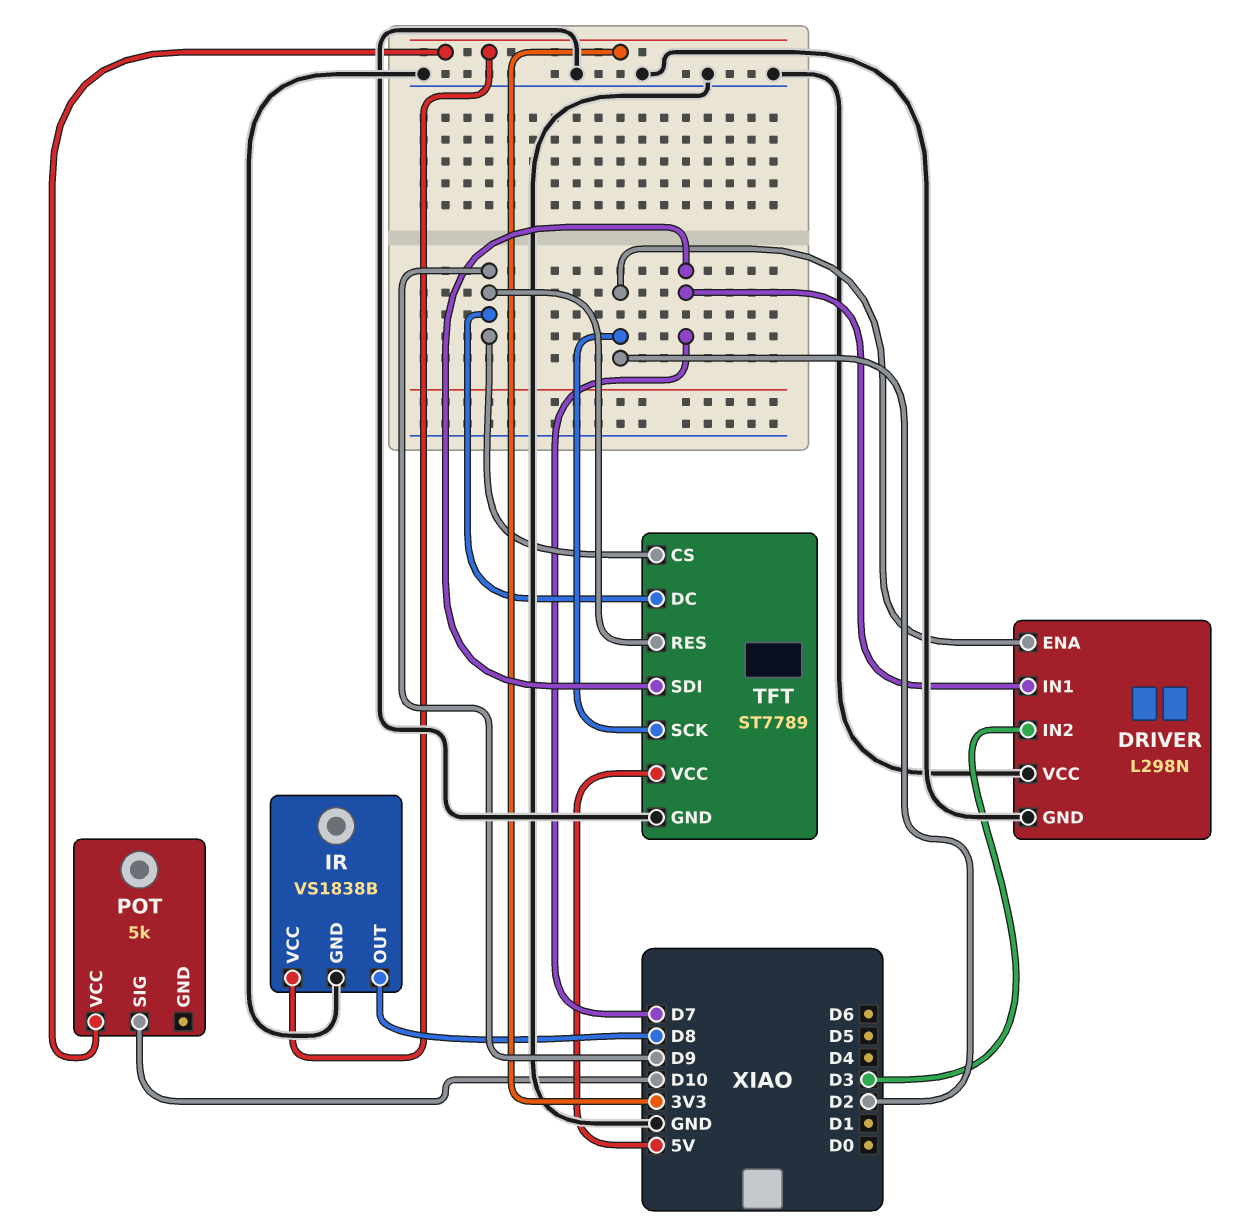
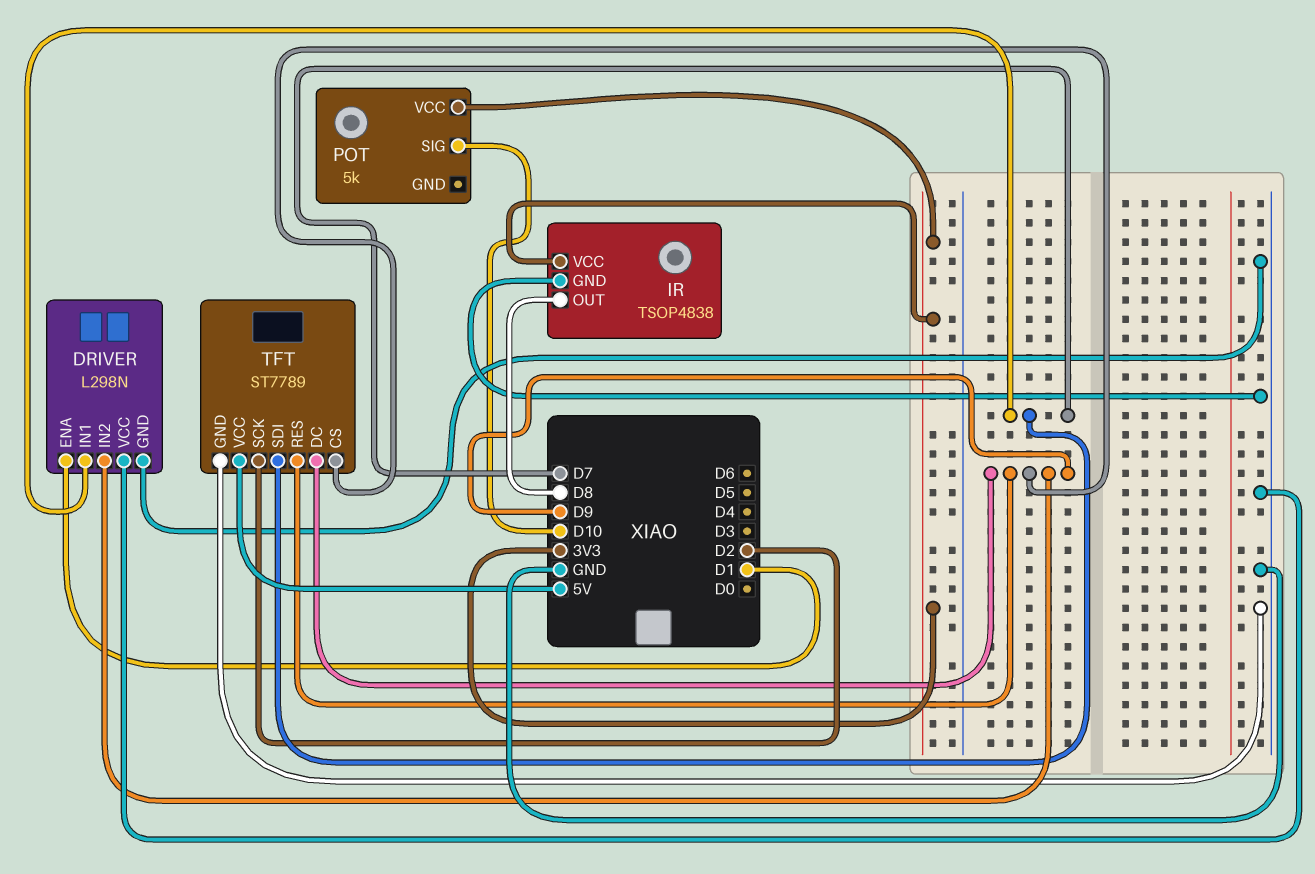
DRIVER pin ENA: D2 -> D1
DRIVER pin IN2: D3 -> D9
IR: VS1838B -> TSOP4838

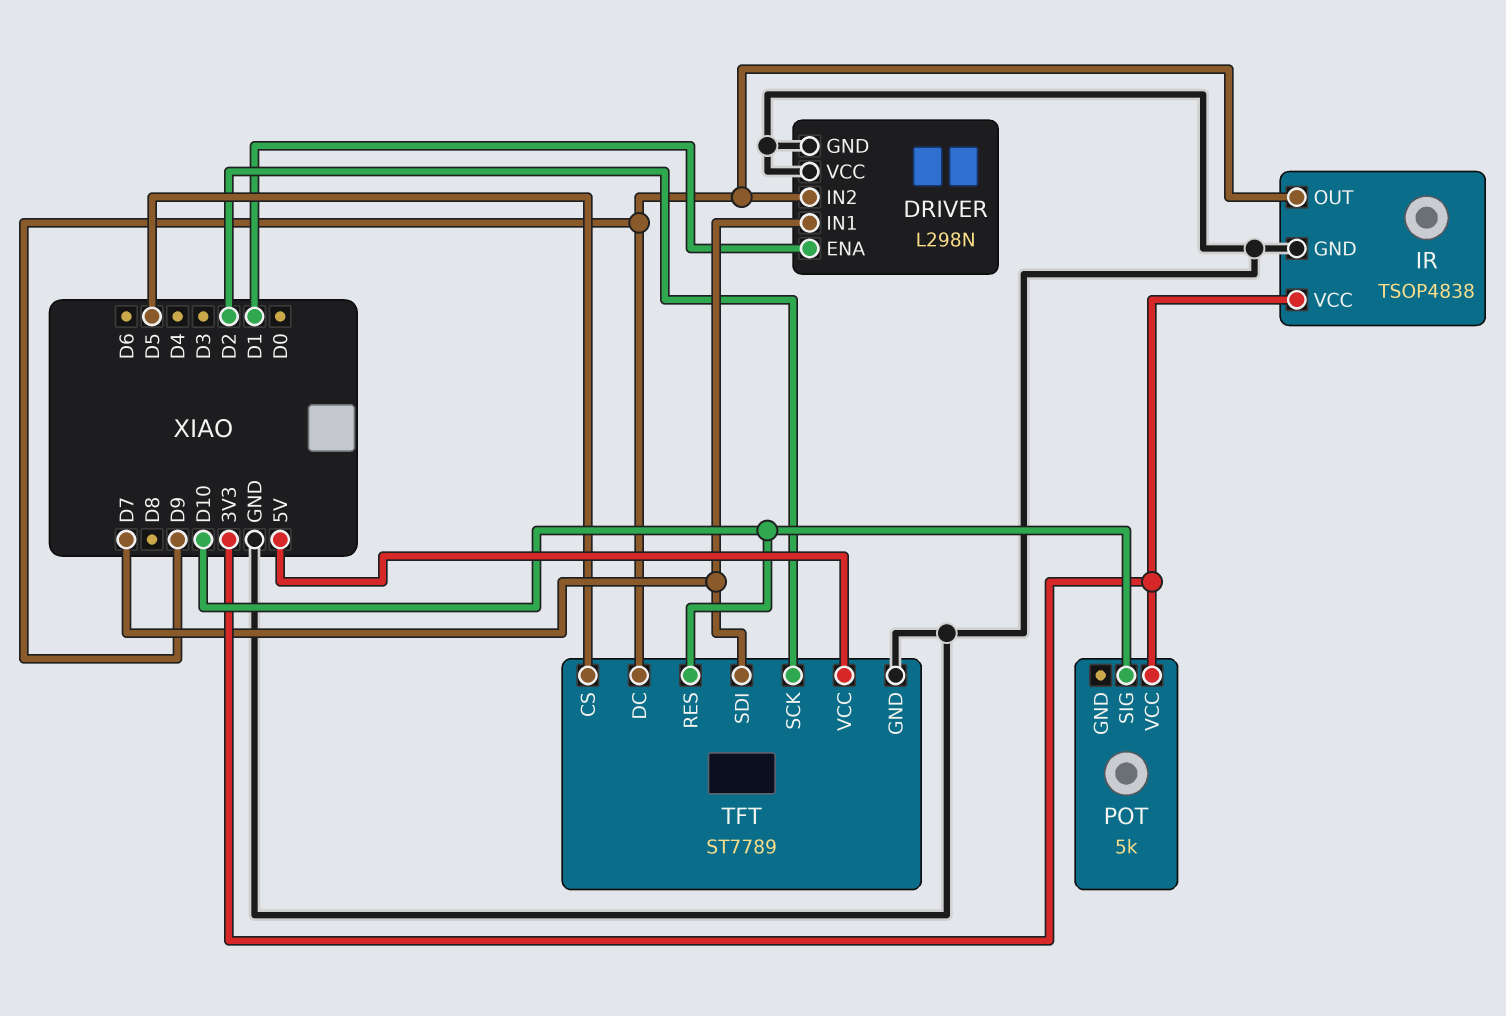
IR pin OUT: D8 -> D9
TFT pin CS: D9 -> D5
TFT pin RES: D9 -> D10

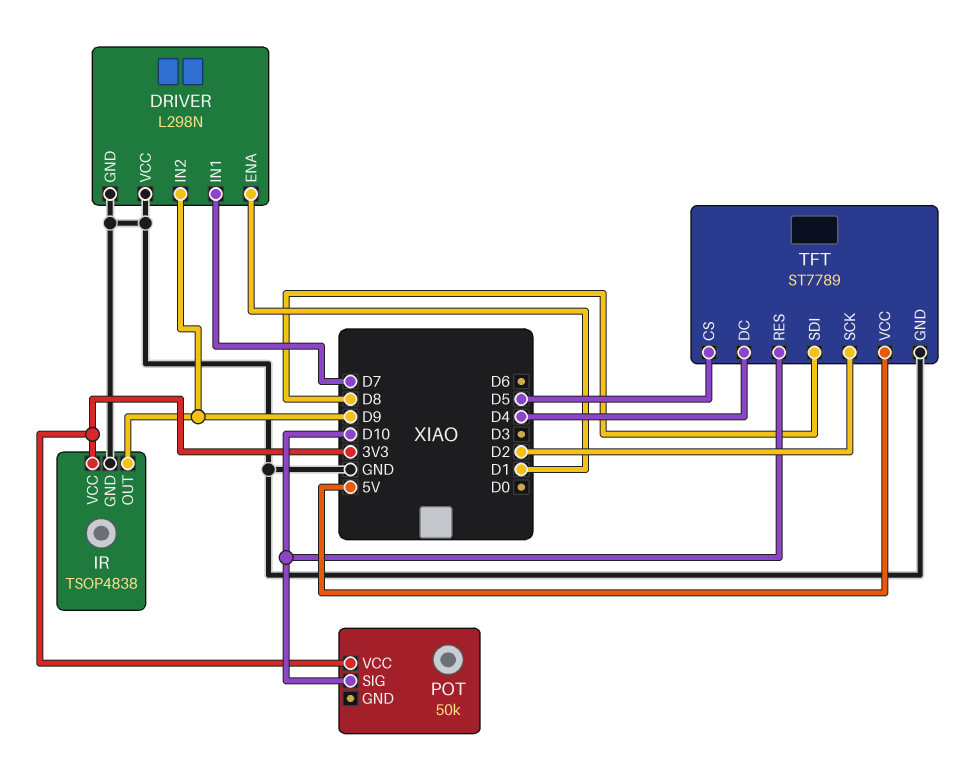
POT: 5k -> 50k
TFT pin DC: D9 -> D4
TFT pin SDI: D7 -> D8

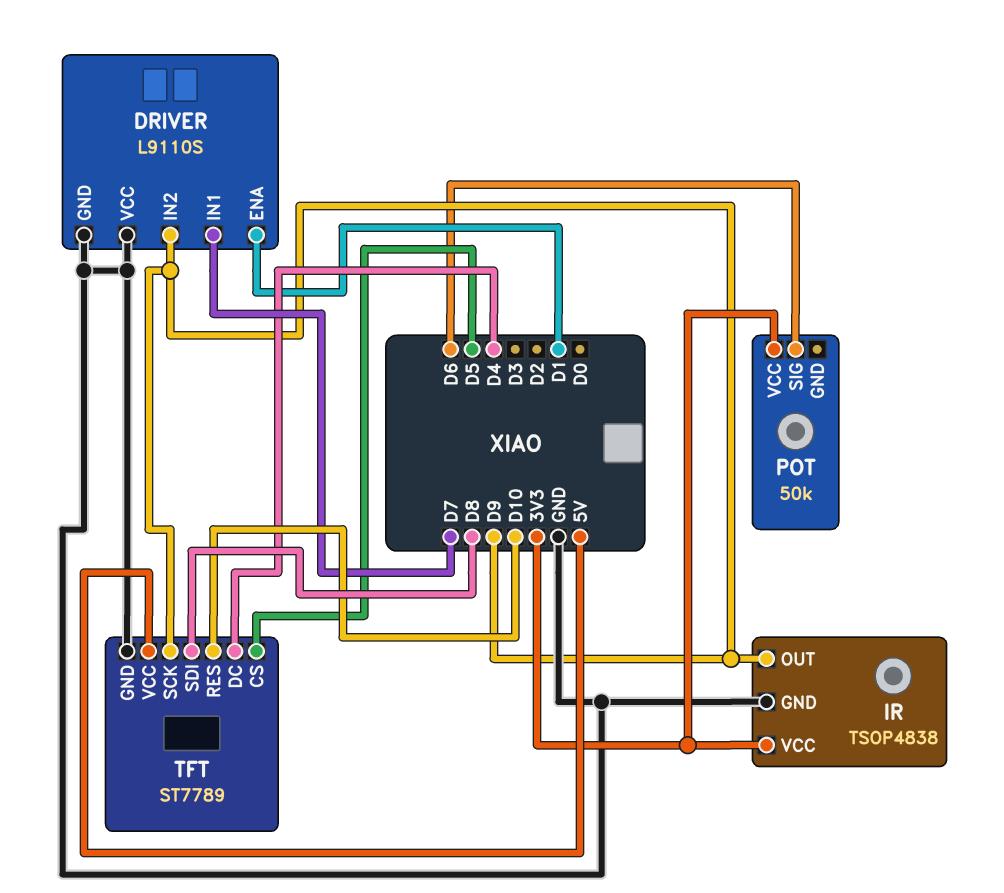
DRIVER: L298N -> L9110S
POT pin SIG: D10 -> D6
TFT pin SCK: D2 -> D9

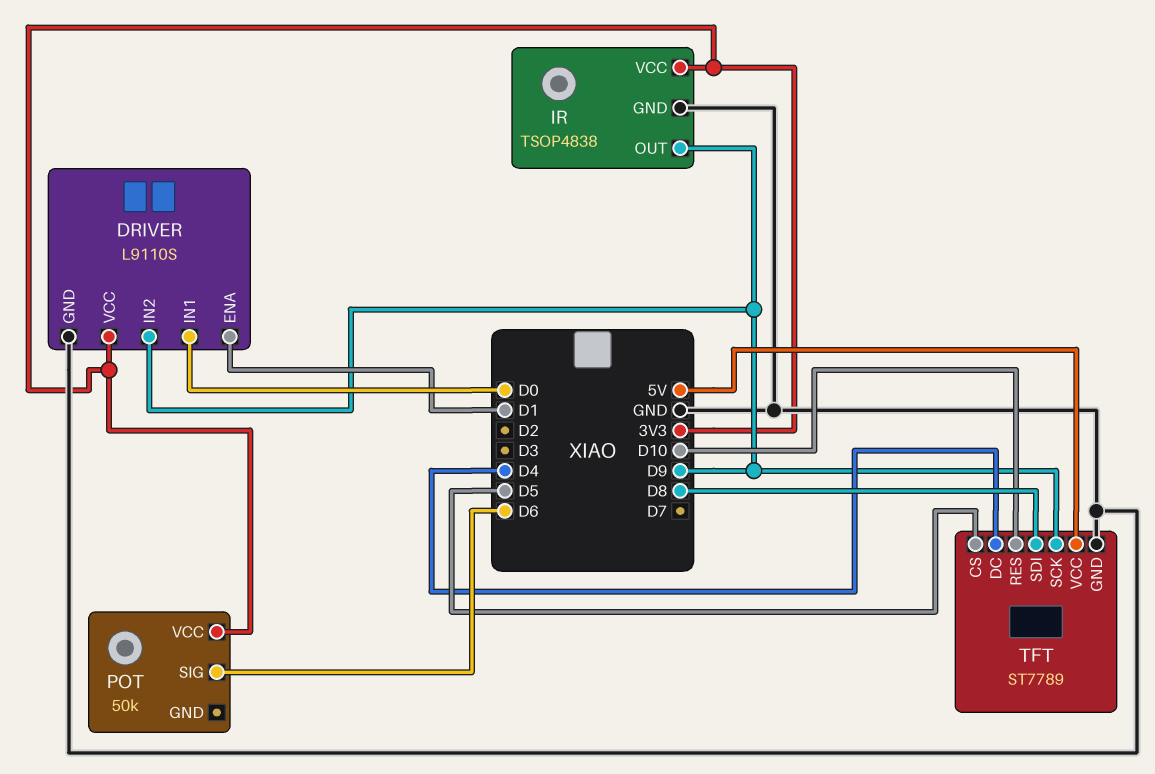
DRIVER pin IN1: D7 -> D0
DRIVER pin VCC: GND -> 3V3

